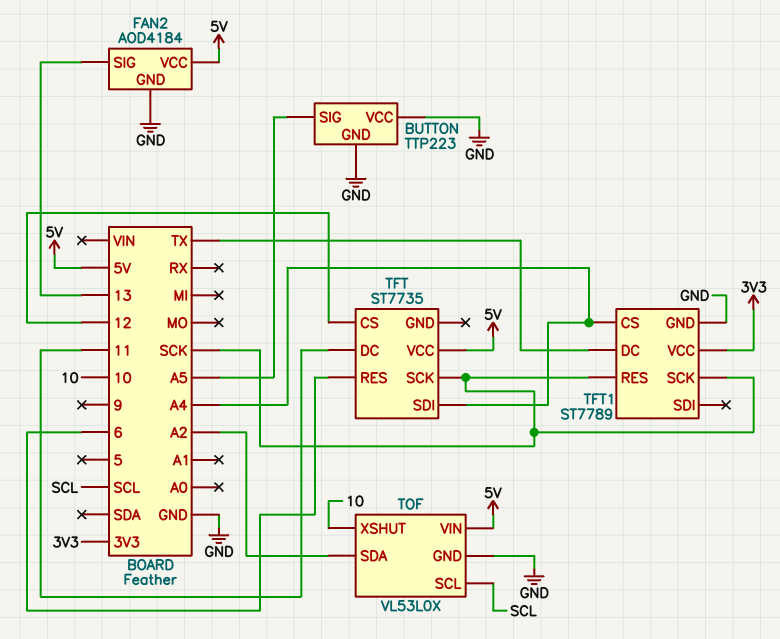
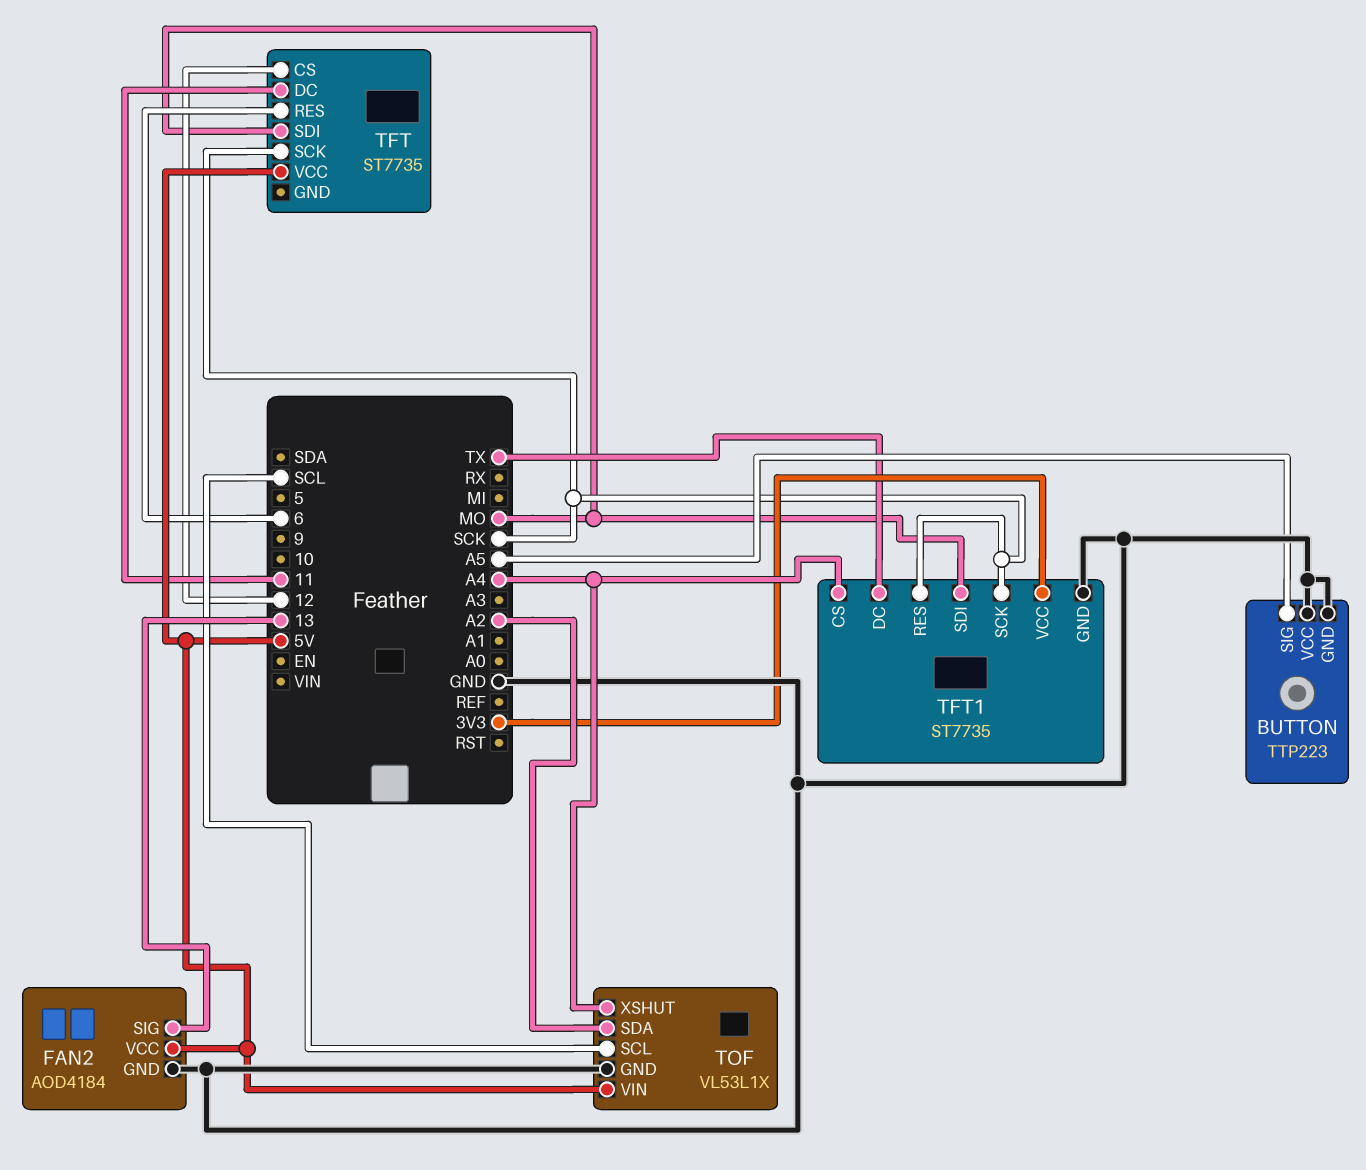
TFT pin SDI: A4 -> MO
TFT1: ST7789 -> ST7735
TFT1 pin SDI: none -> MO
TOF: VL53L0X -> VL53L1X
TOF pin XSHUT: 10 -> A4

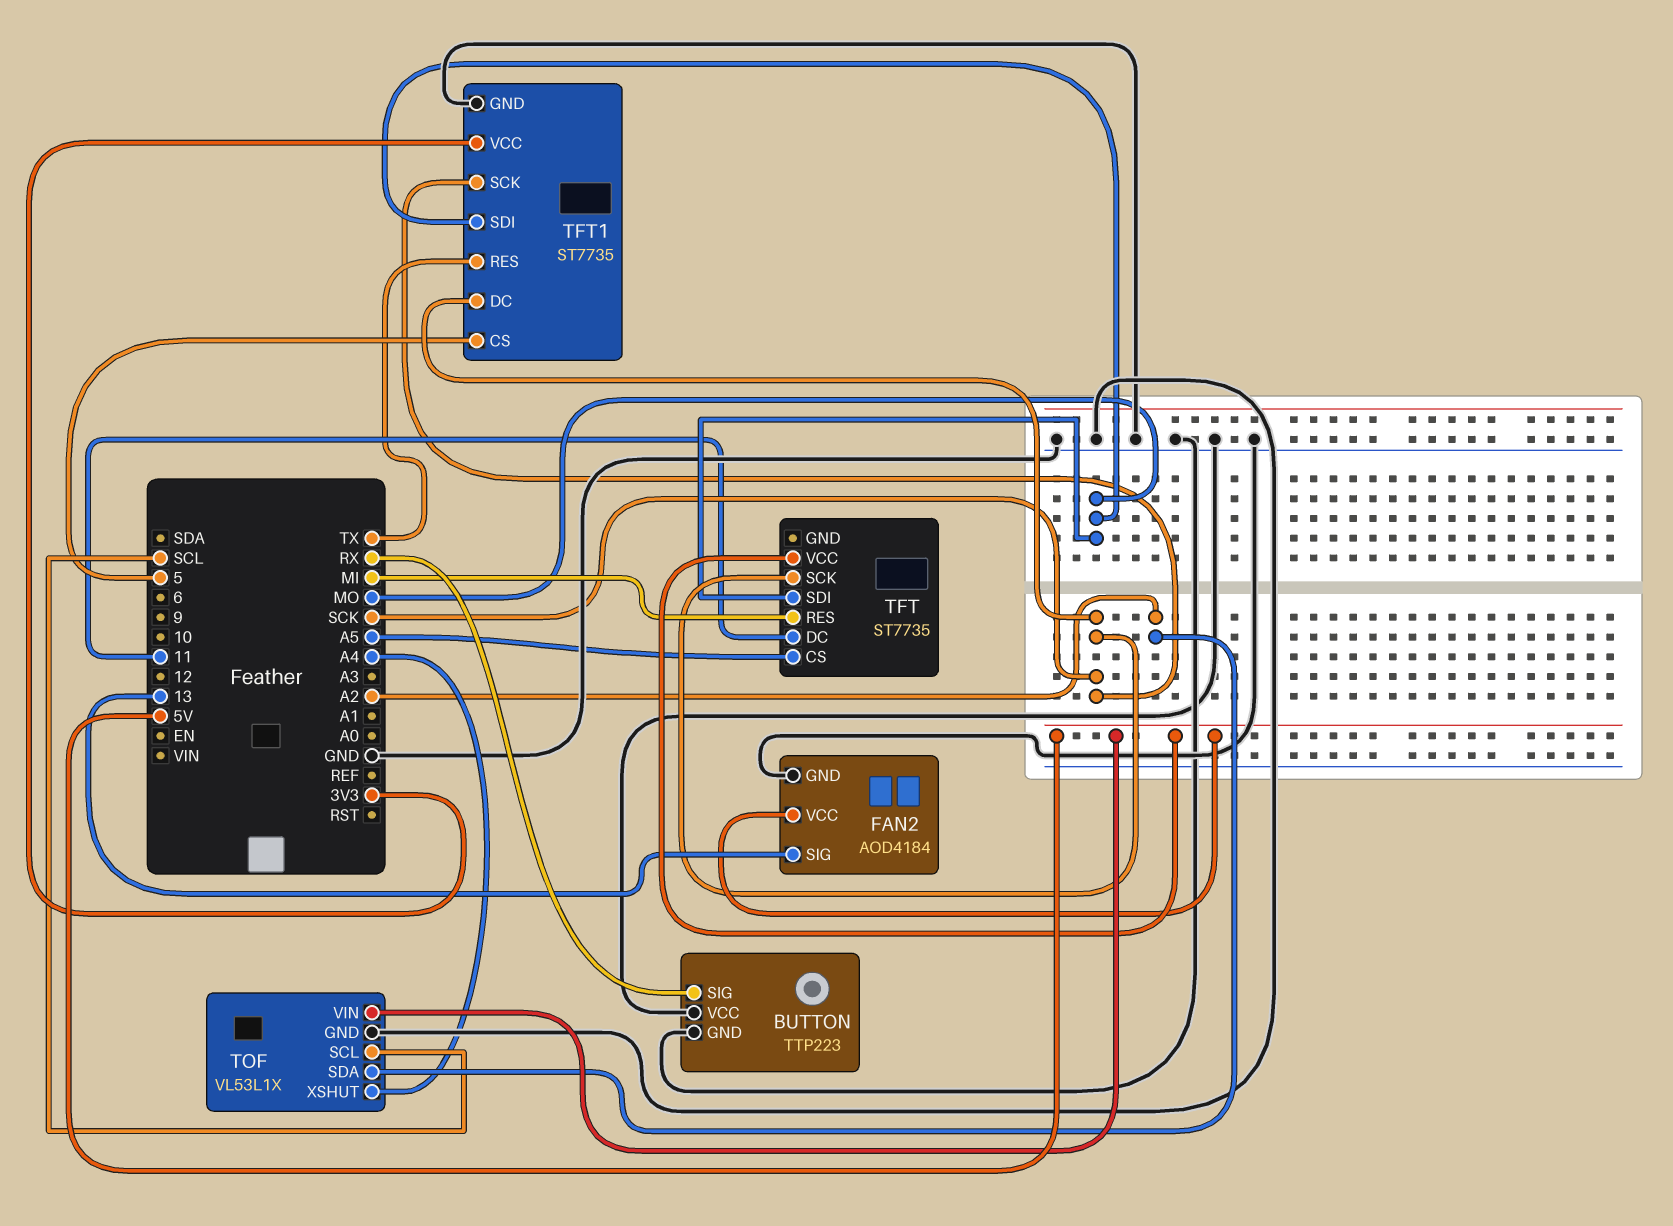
BUTTON pin SIG: A5 -> RX
TFT pin CS: 12 -> A5
TFT pin RES: 6 -> MI
TFT1 pin CS: A4 -> 5
TFT1 pin DC: TX -> SCK
TFT1 pin RES: SCK -> TX

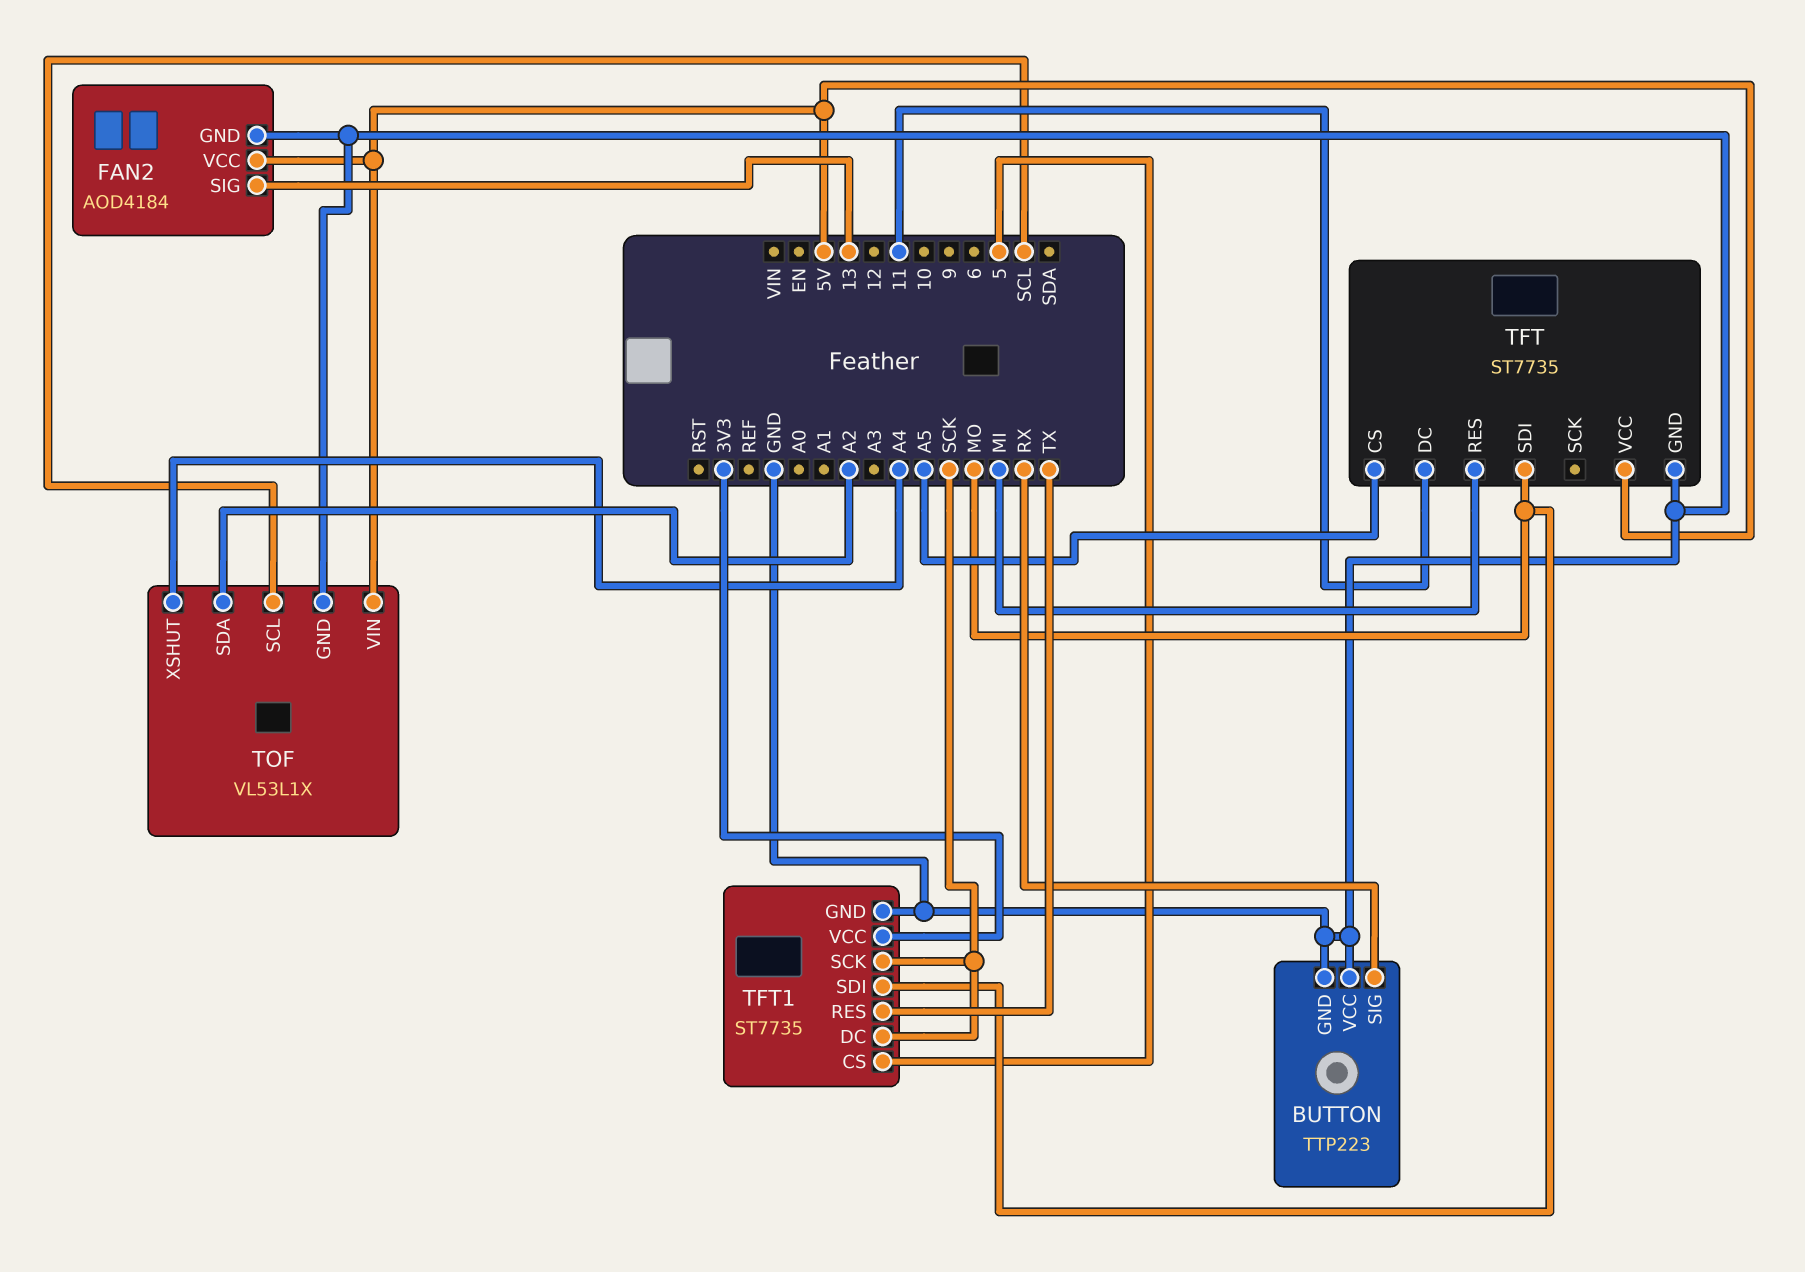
TFT pin GND: none -> GND
TFT pin SCK: SCK -> none

